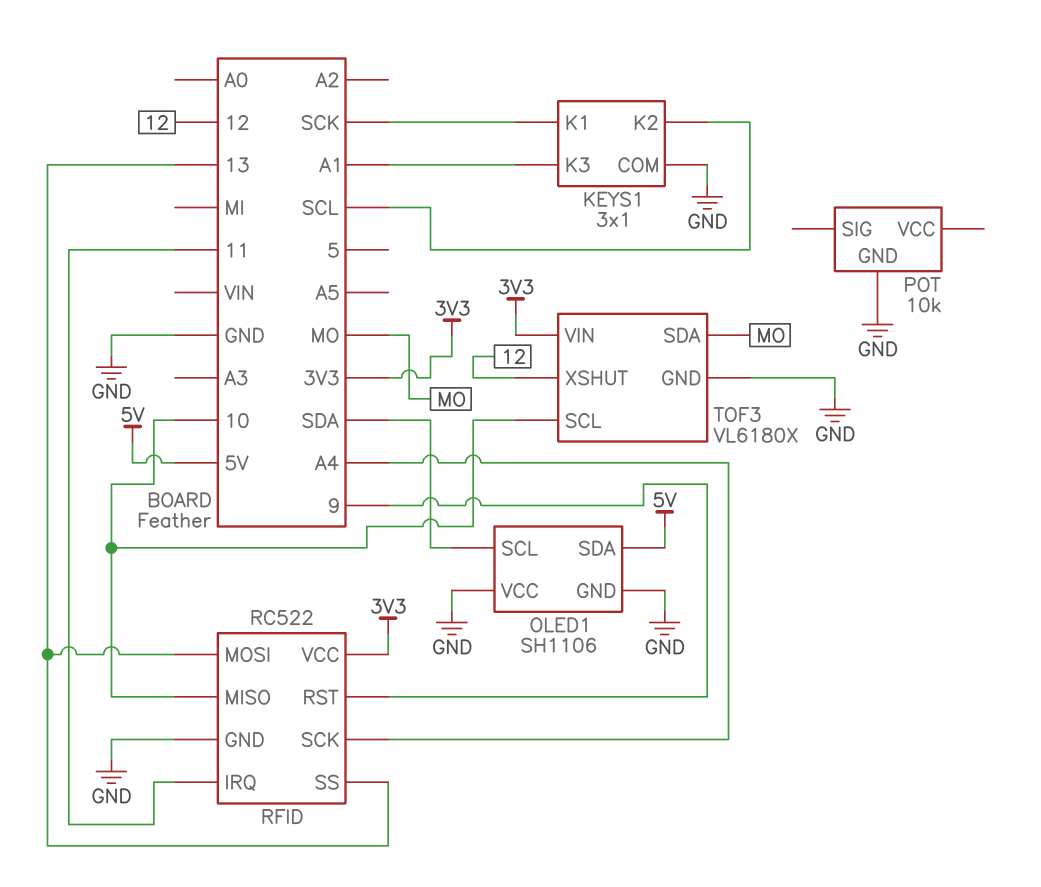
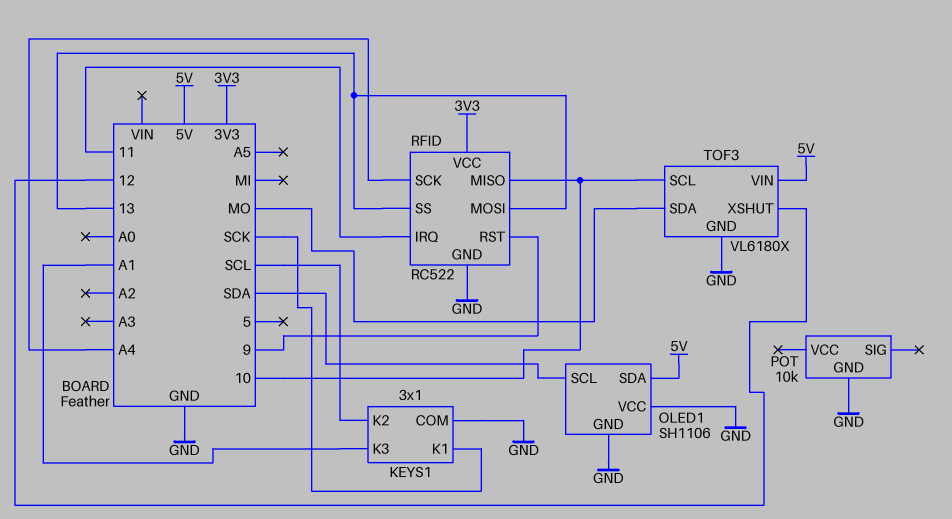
TOF3 pin VIN: 3V3 -> 5V

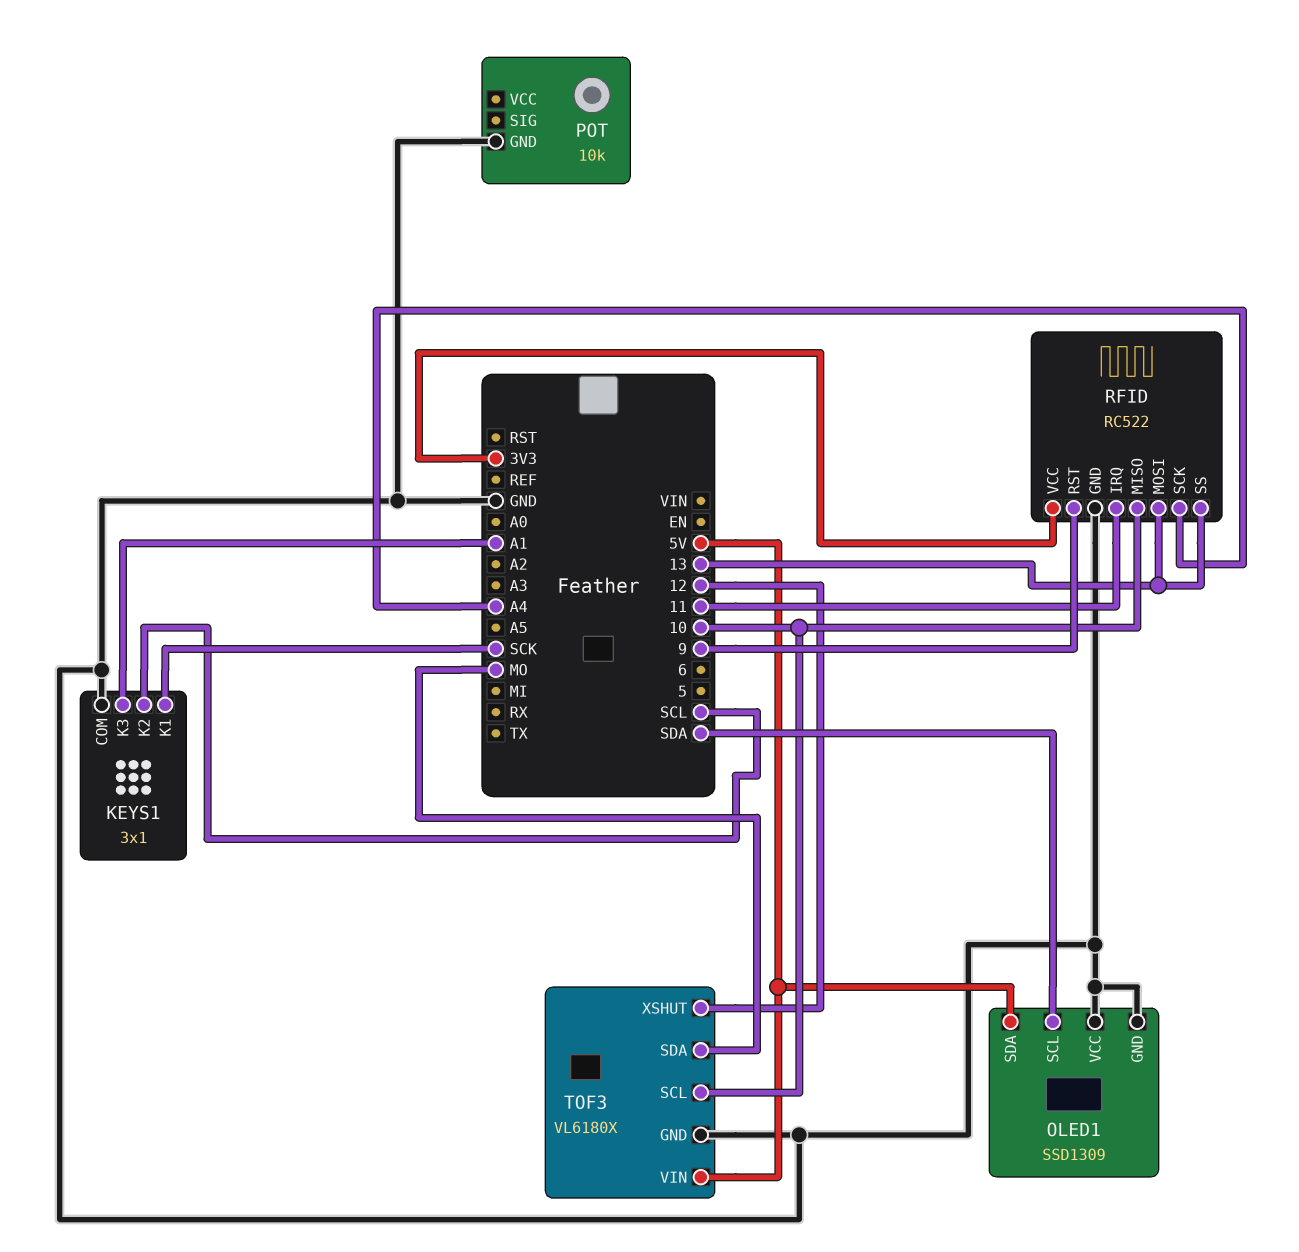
OLED1: SH1106 -> SSD1309

